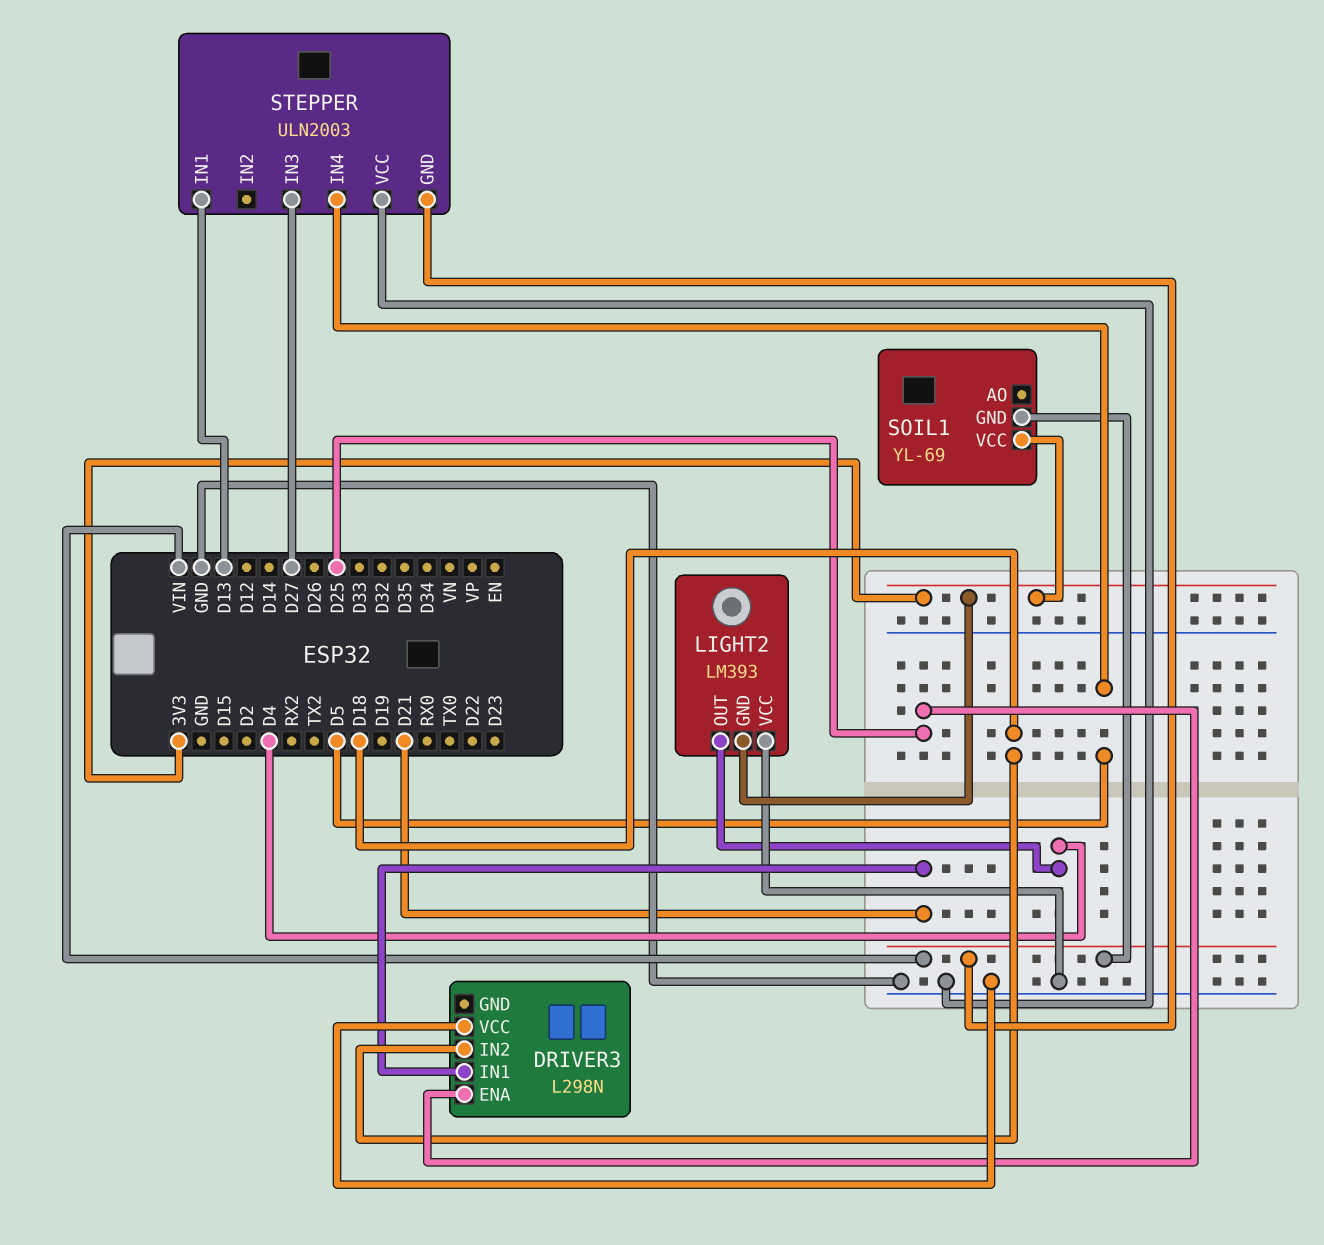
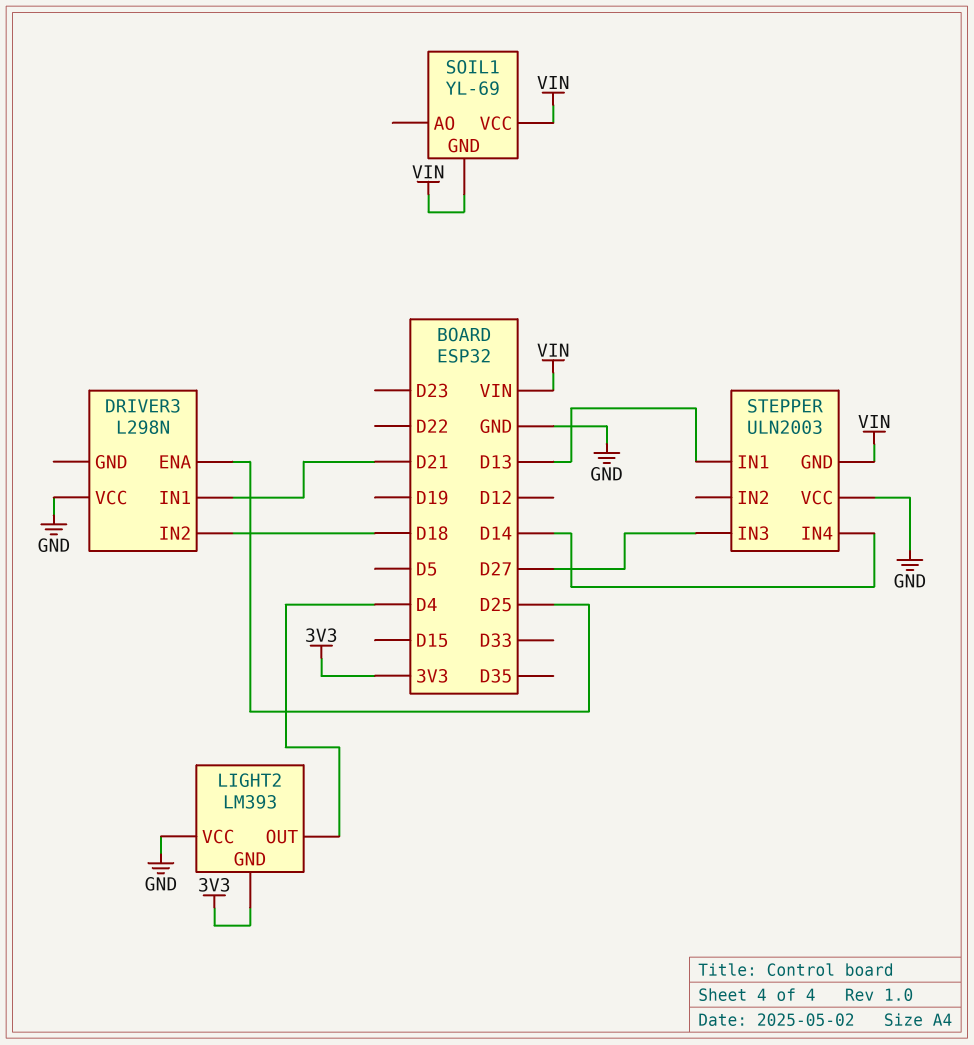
SOIL1 pin VCC: 3V3 -> VIN
STEPPER pin IN4: D5 -> D14

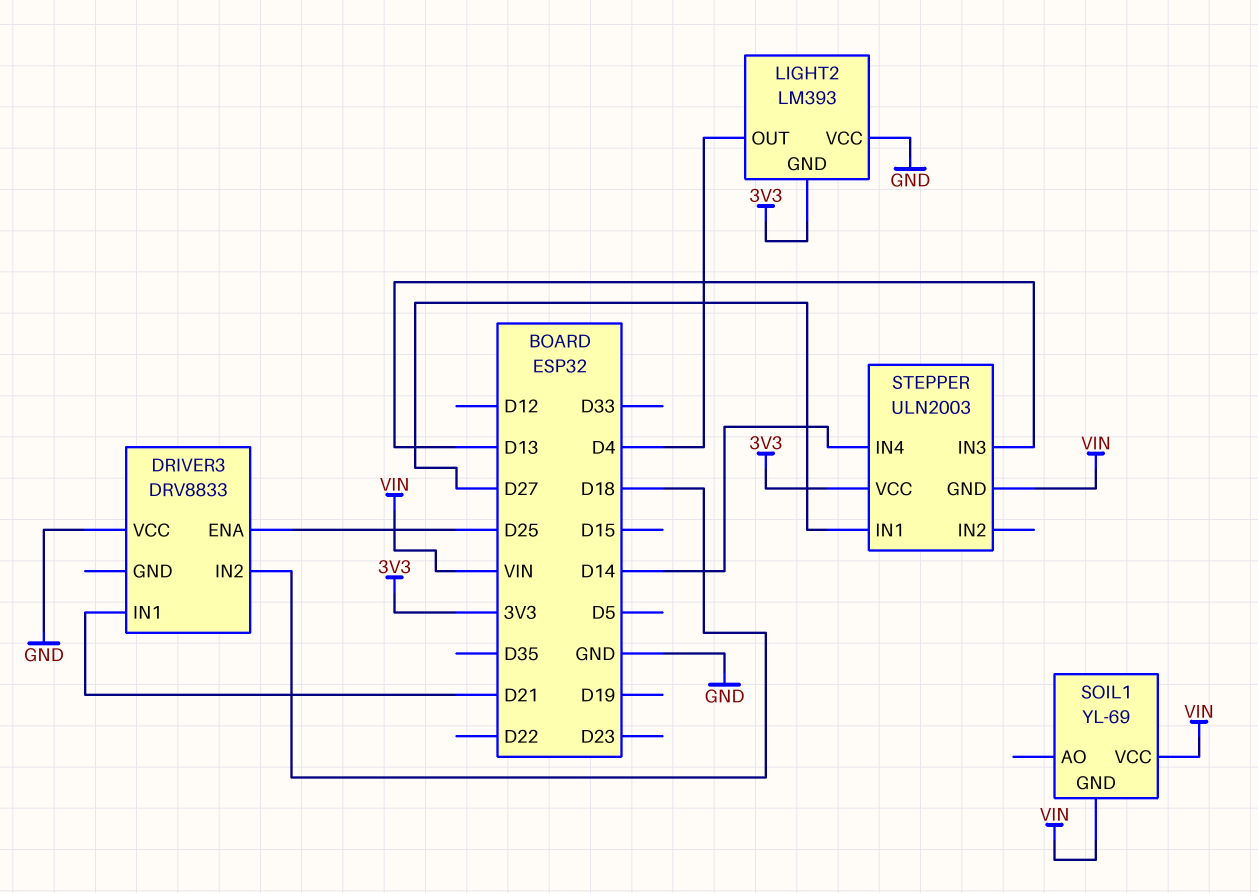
DRIVER3: L298N -> DRV8833
STEPPER pin IN1: D13 -> D27
STEPPER pin IN3: D27 -> D13
STEPPER pin VCC: GND -> 3V3

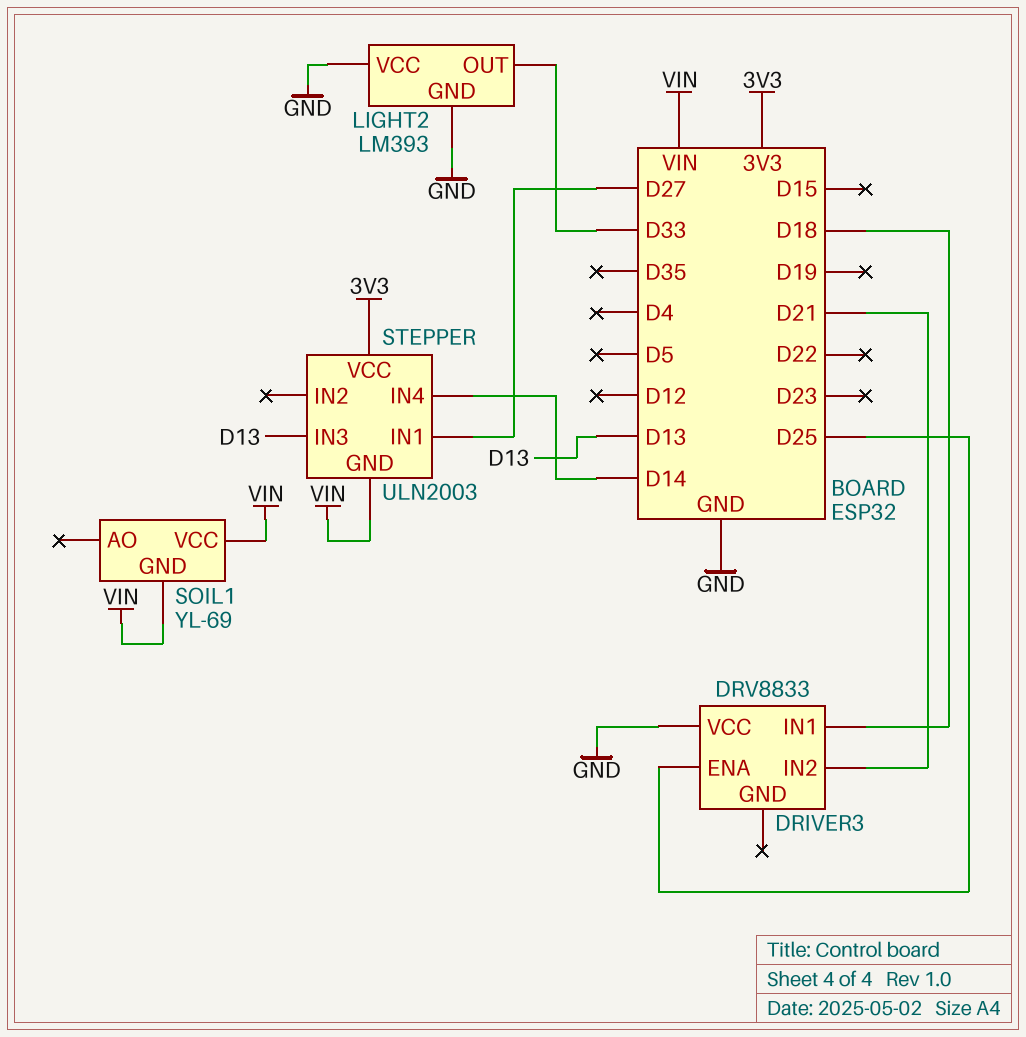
DRIVER3 pin IN1: D21 -> D18
DRIVER3 pin IN2: D18 -> D21
LIGHT2 pin GND: 3V3 -> GND
LIGHT2 pin OUT: D4 -> D33

